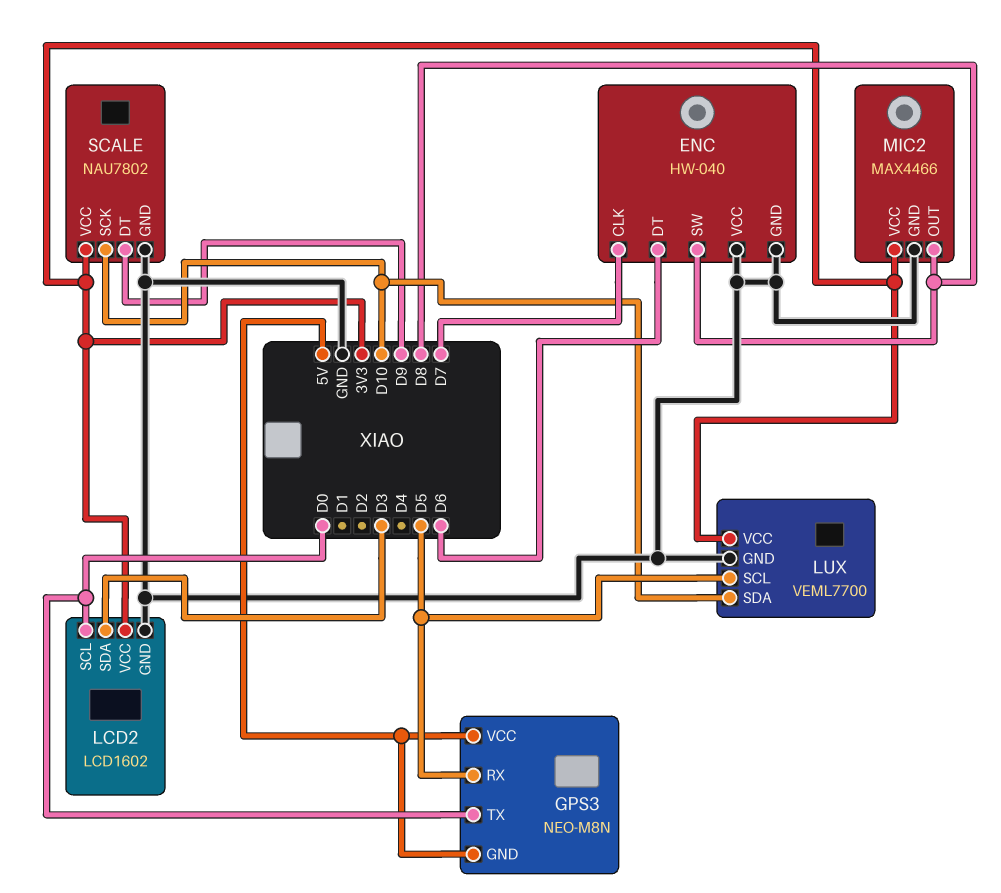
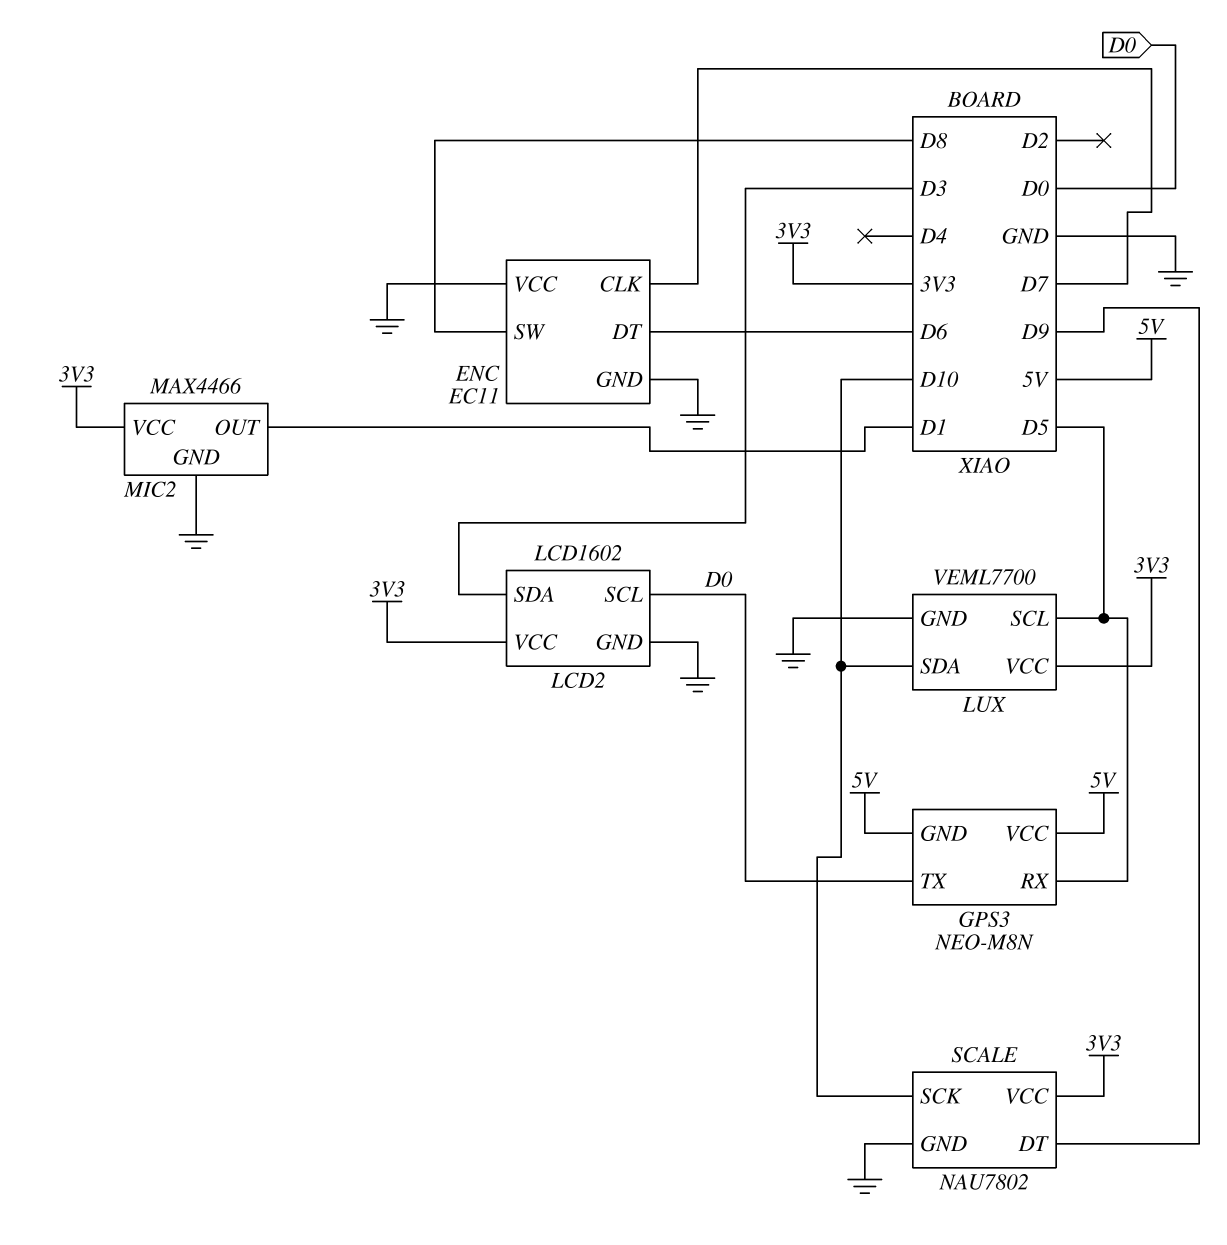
ENC: HW-040 -> EC11
MIC2 pin OUT: D8 -> D1

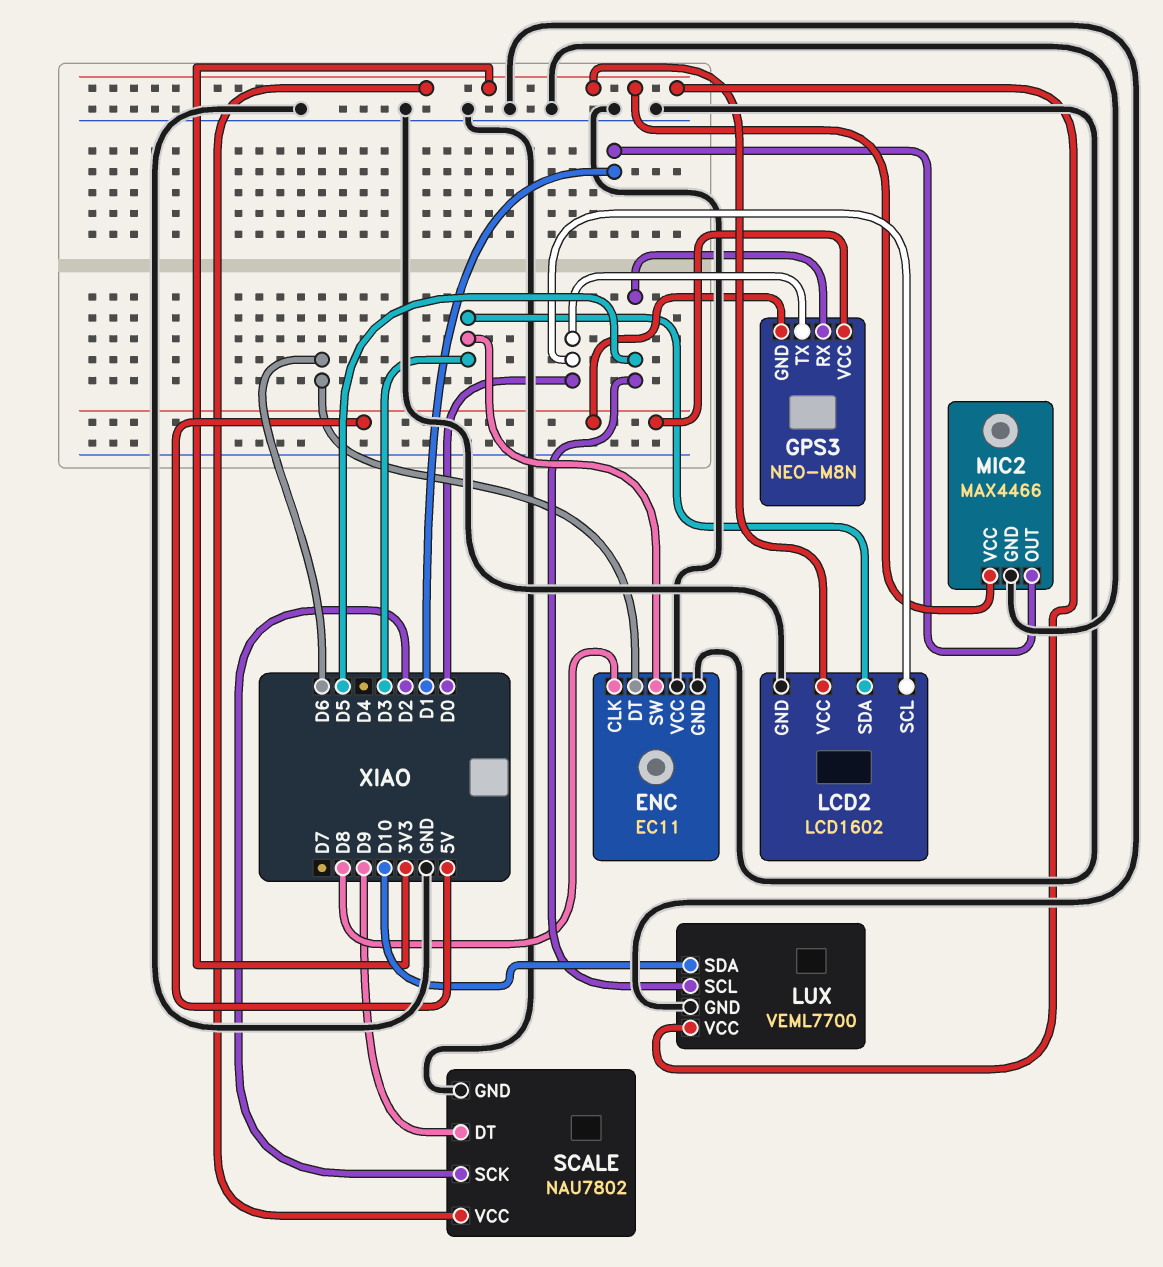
ENC pin CLK: D7 -> D8
ENC pin SW: D8 -> D3
SCALE pin SCK: D10 -> D2

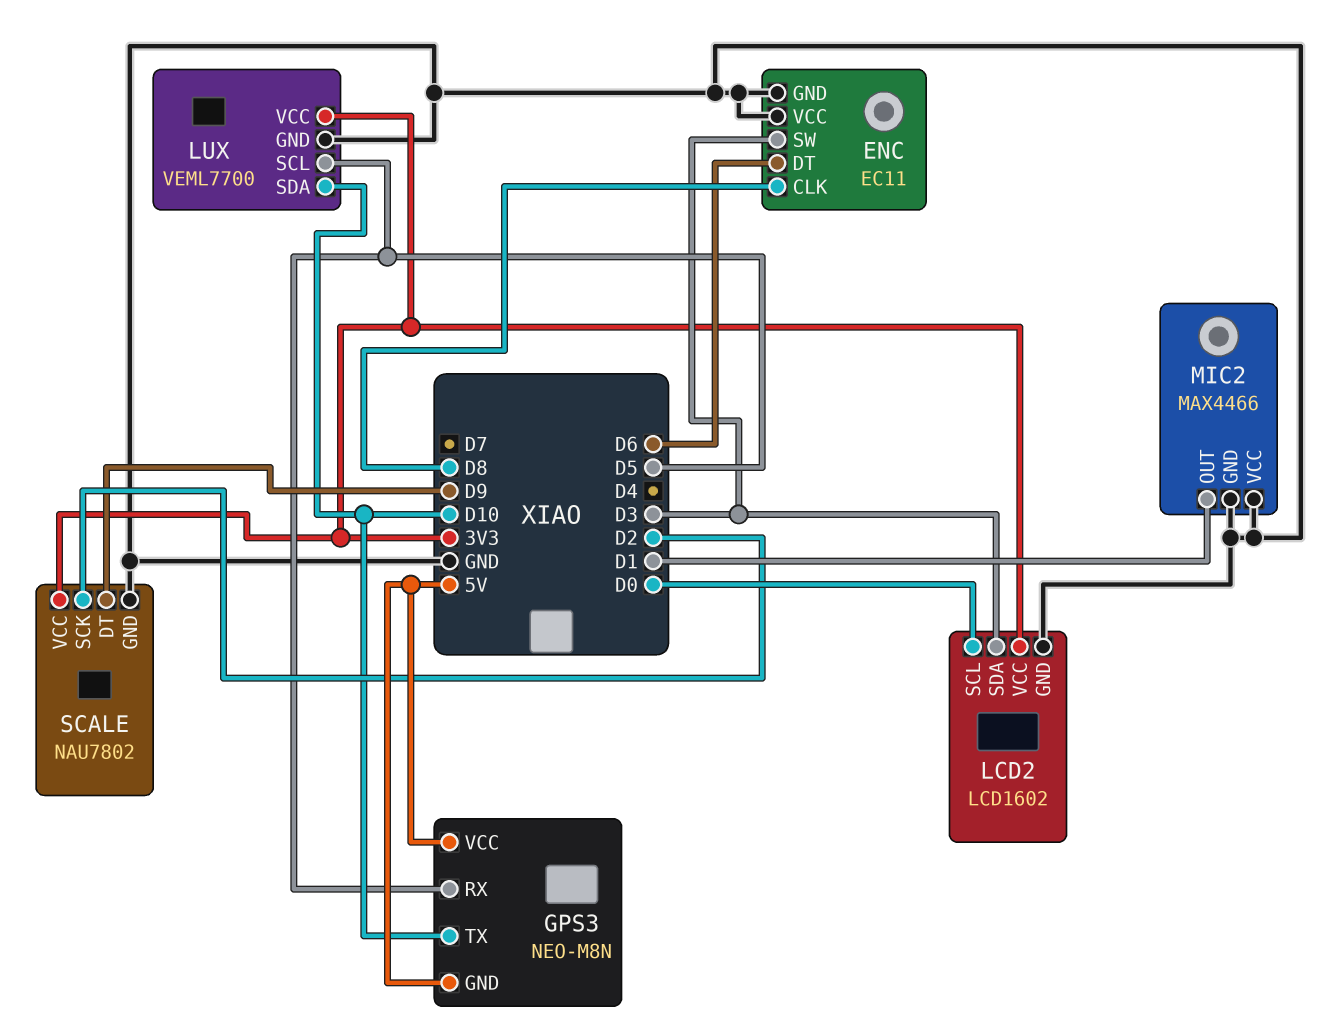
GPS3 pin TX: D0 -> D10
MIC2 pin VCC: 3V3 -> GND

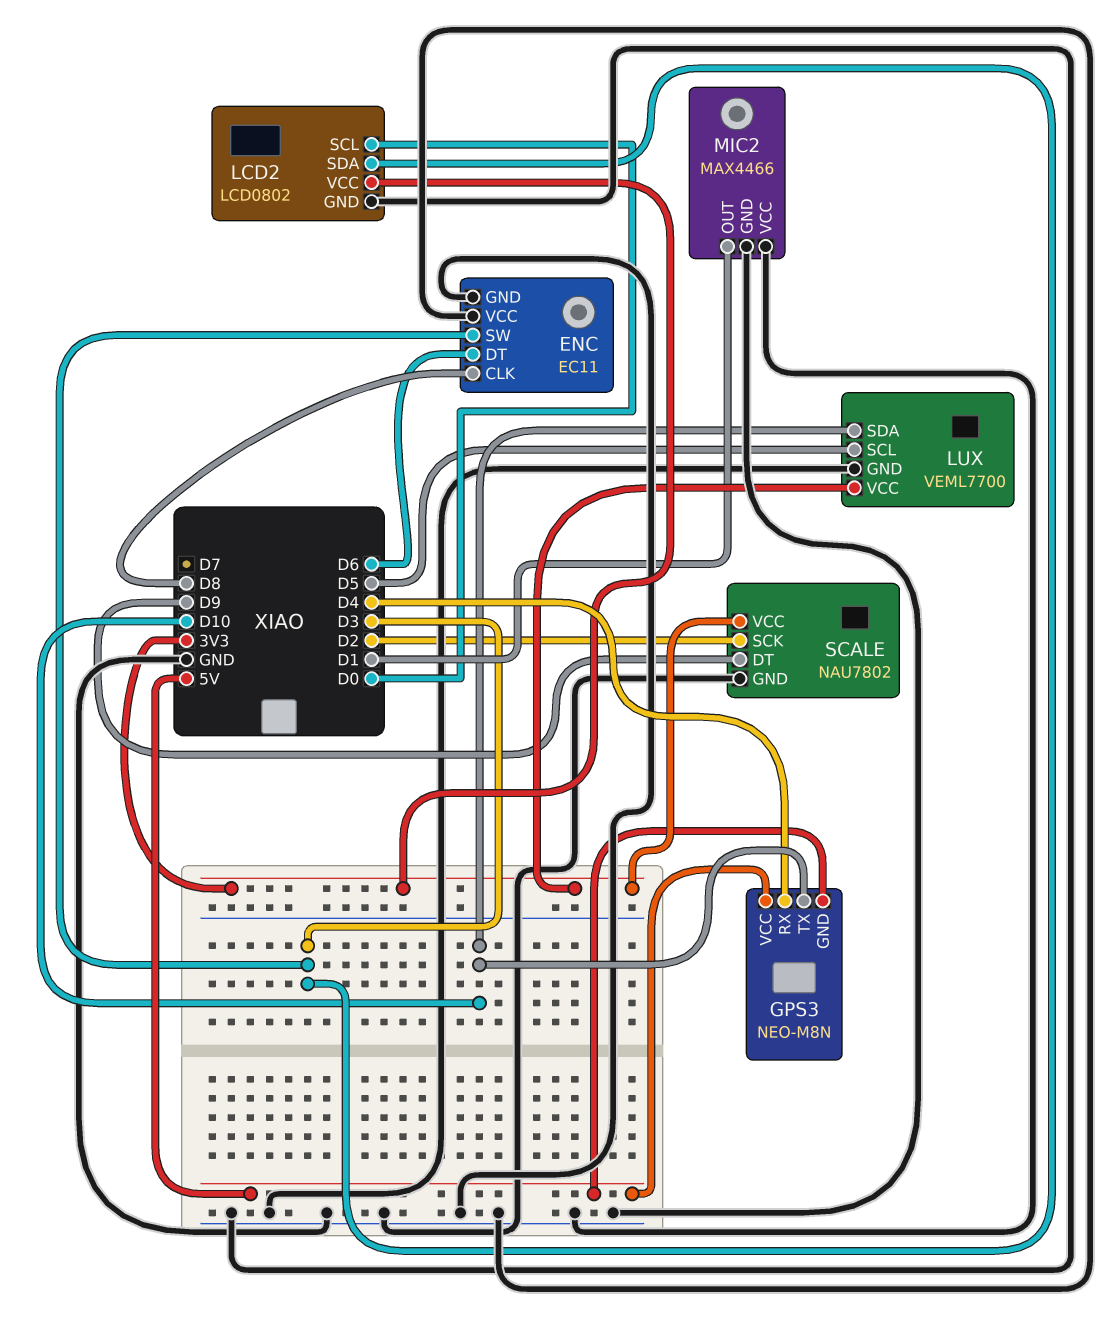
GPS3 pin RX: D5 -> D4
LCD2: LCD1602 -> LCD0802

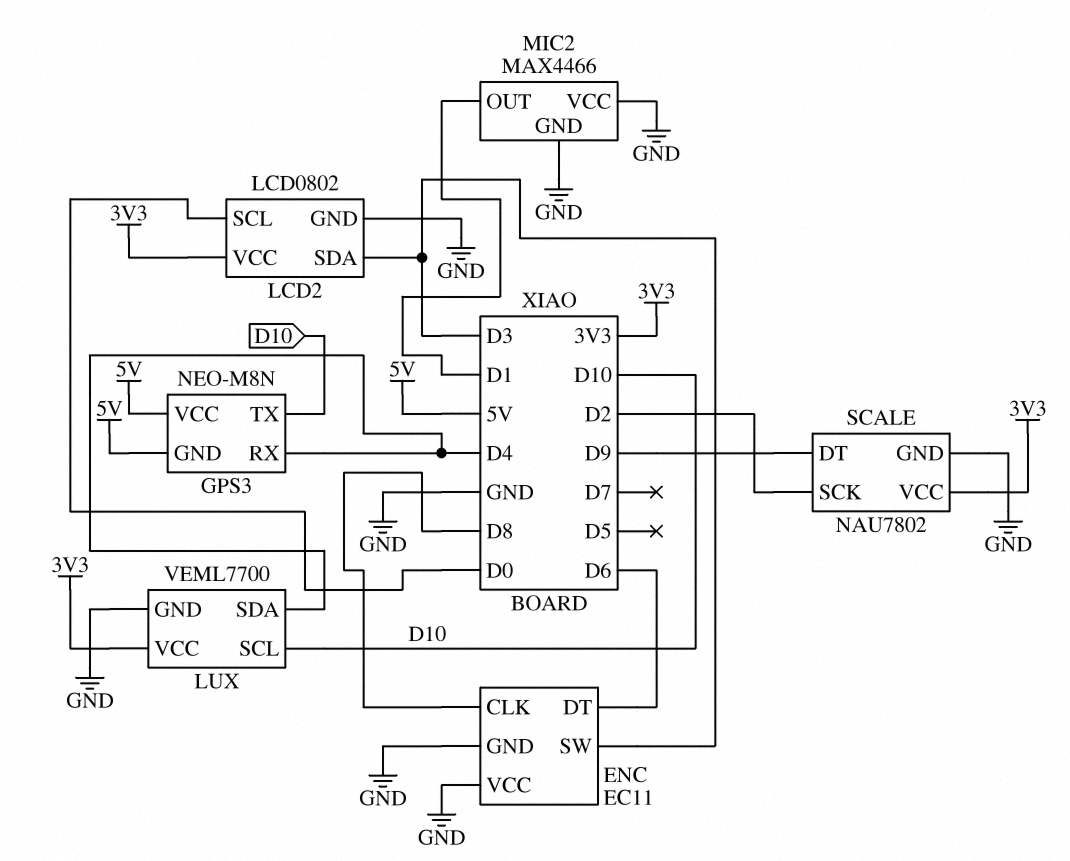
LUX pin SCL: D5 -> D10
LUX pin SDA: D10 -> D4

